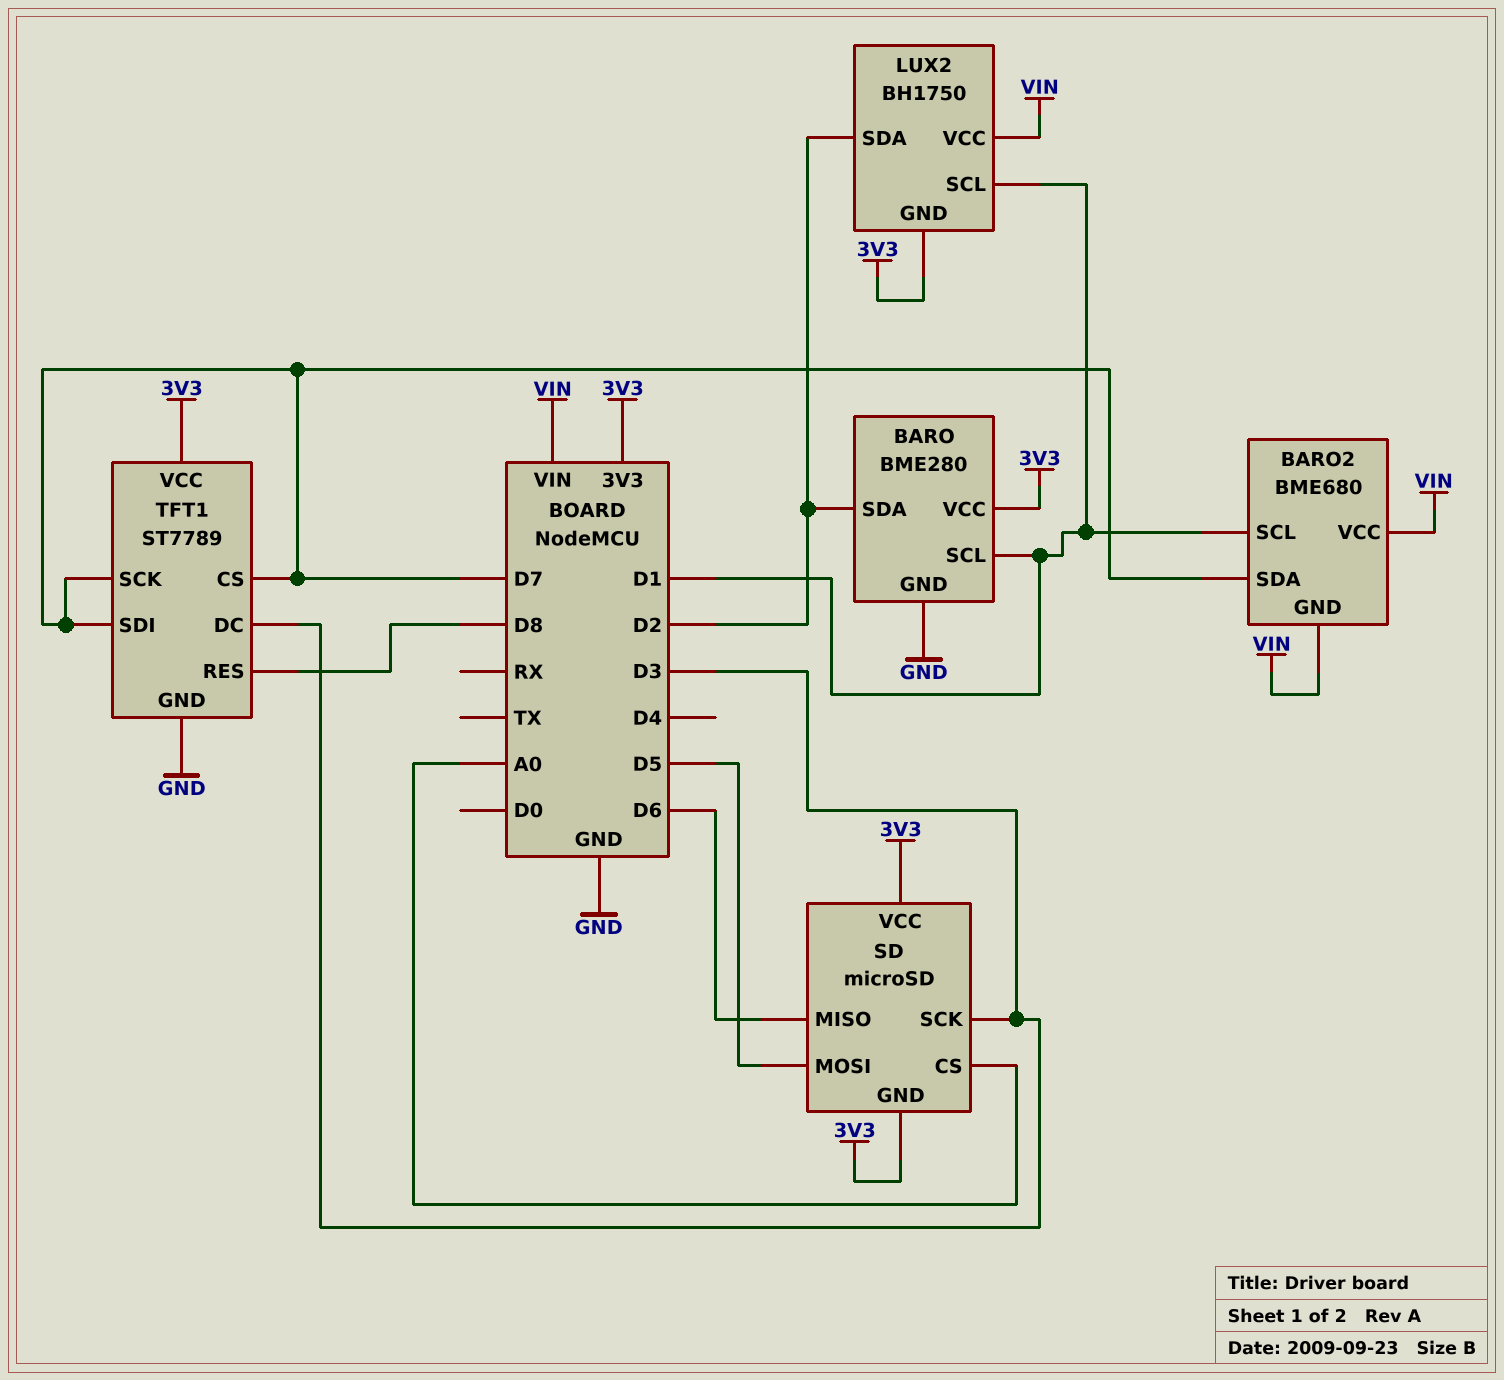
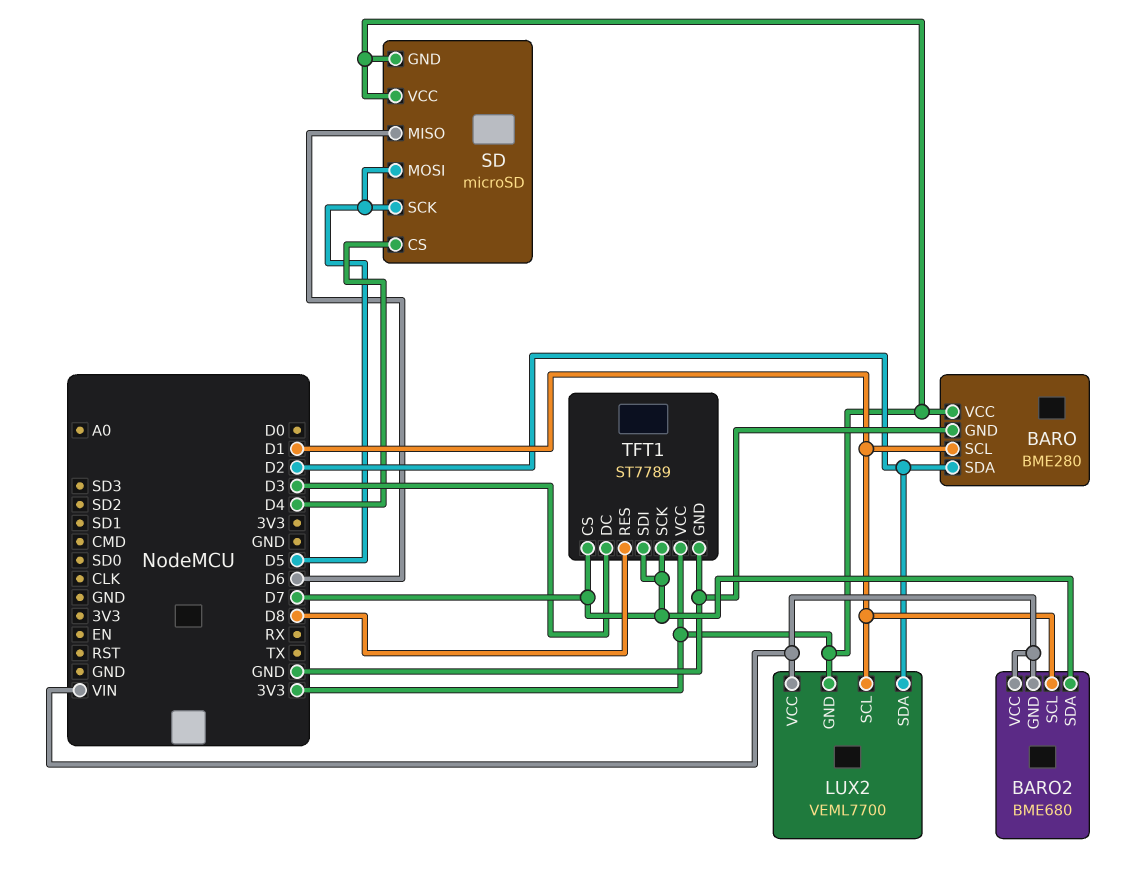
LUX2: BH1750 -> VEML7700
SD pin CS: A0 -> D4
SD pin SCK: D3 -> D5

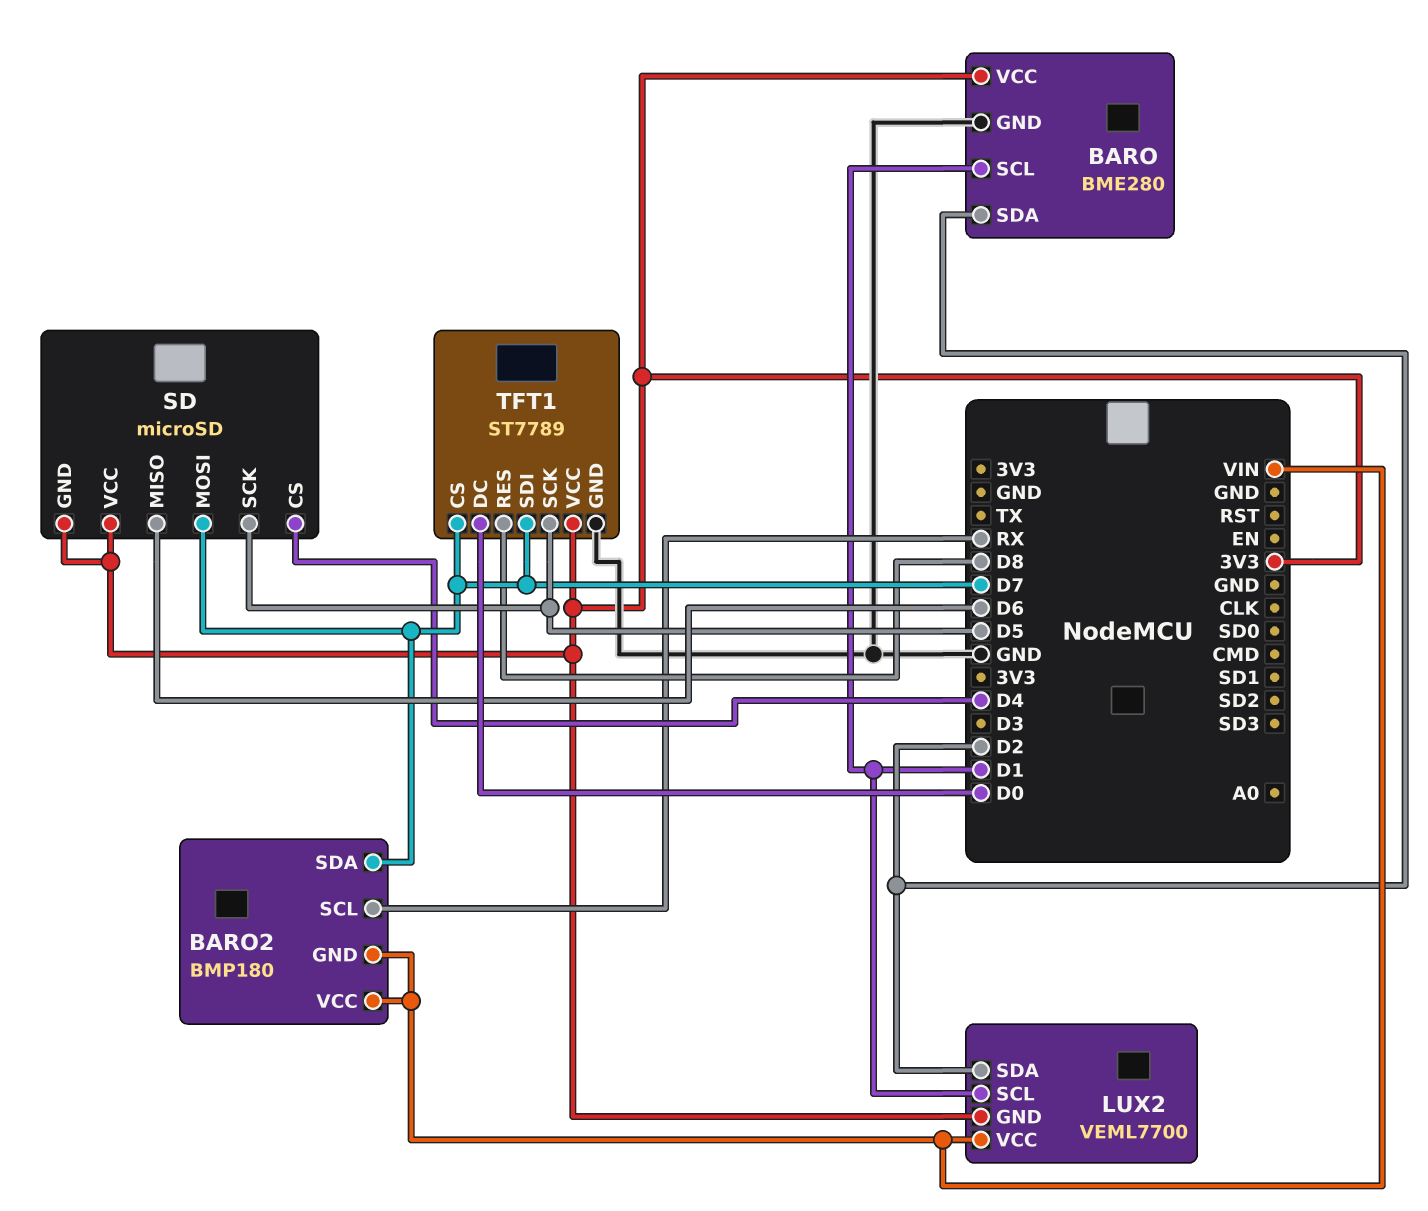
BARO2: BME680 -> BMP180
BARO2 pin SCL: D1 -> RX
SD pin MOSI: D5 -> D7
TFT1 pin DC: D3 -> D0
TFT1 pin SCK: D7 -> D5

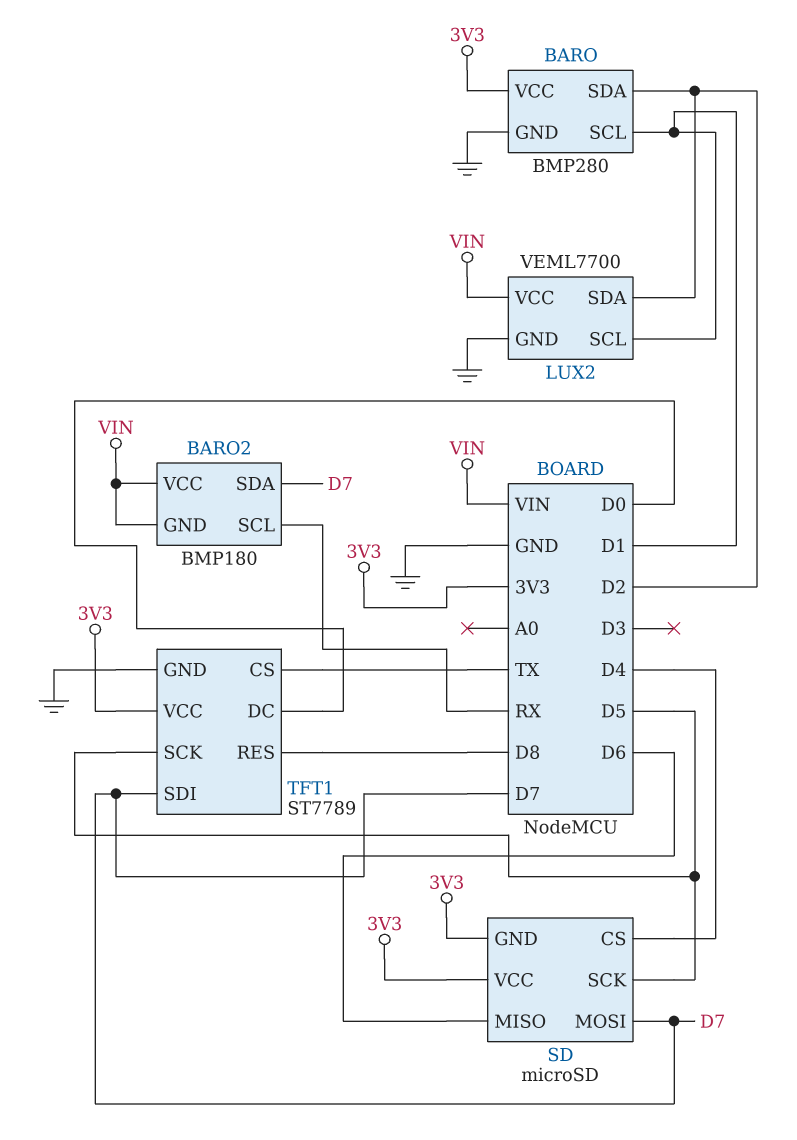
BARO: BME280 -> BMP280
LUX2 pin GND: 3V3 -> GND
TFT1 pin CS: D7 -> TX

